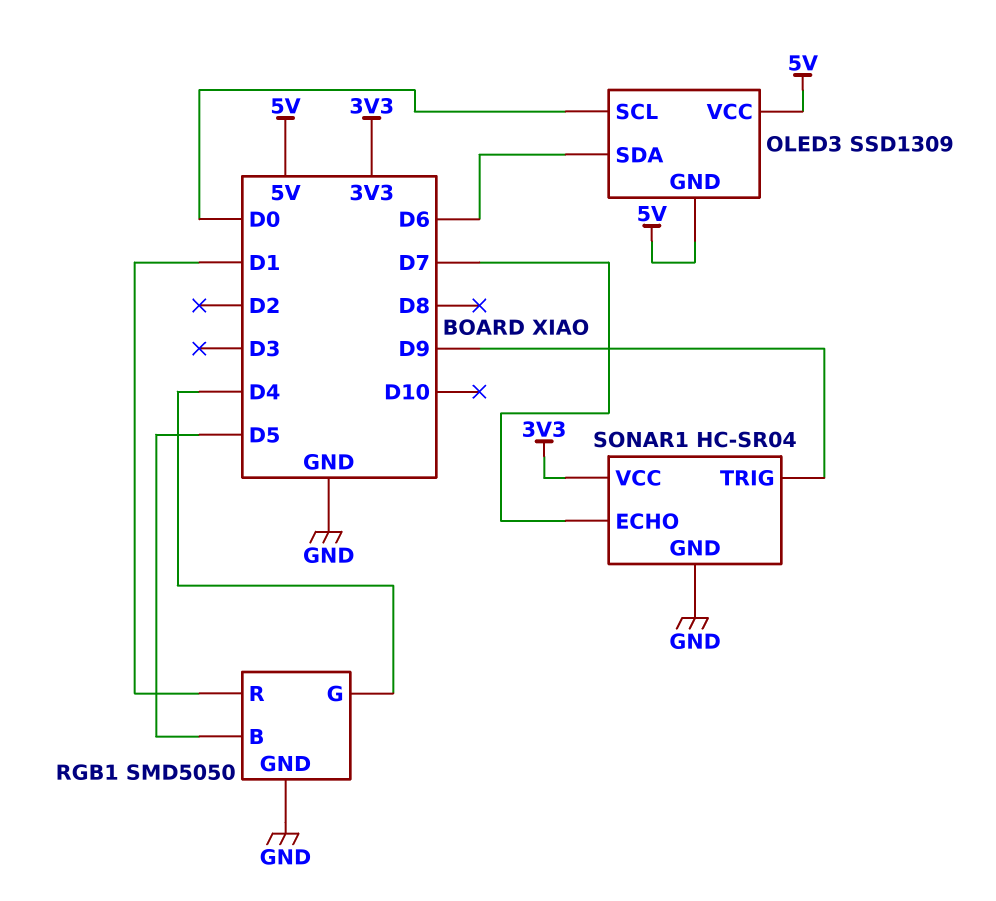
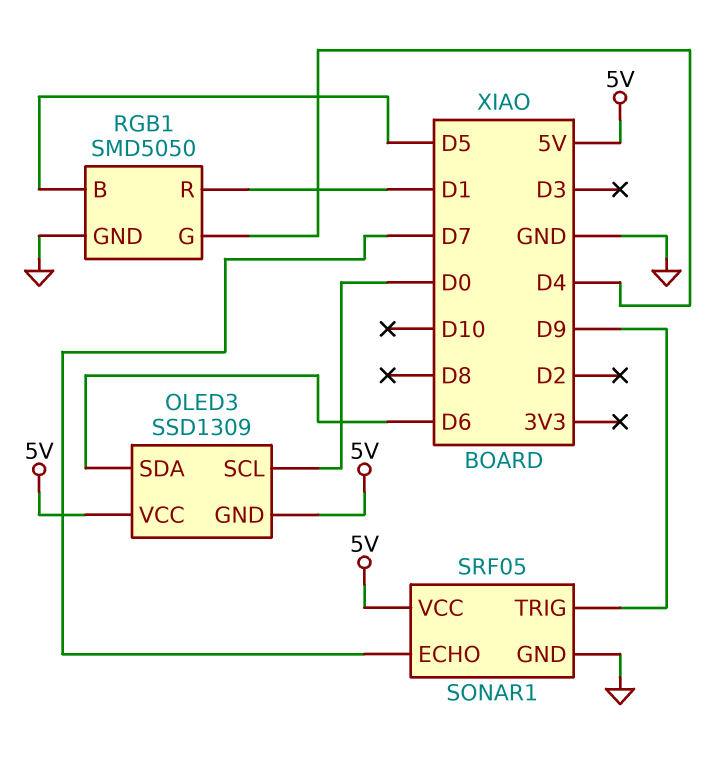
SONAR1: HC-SR04 -> SRF05
SONAR1 pin VCC: 3V3 -> 5V

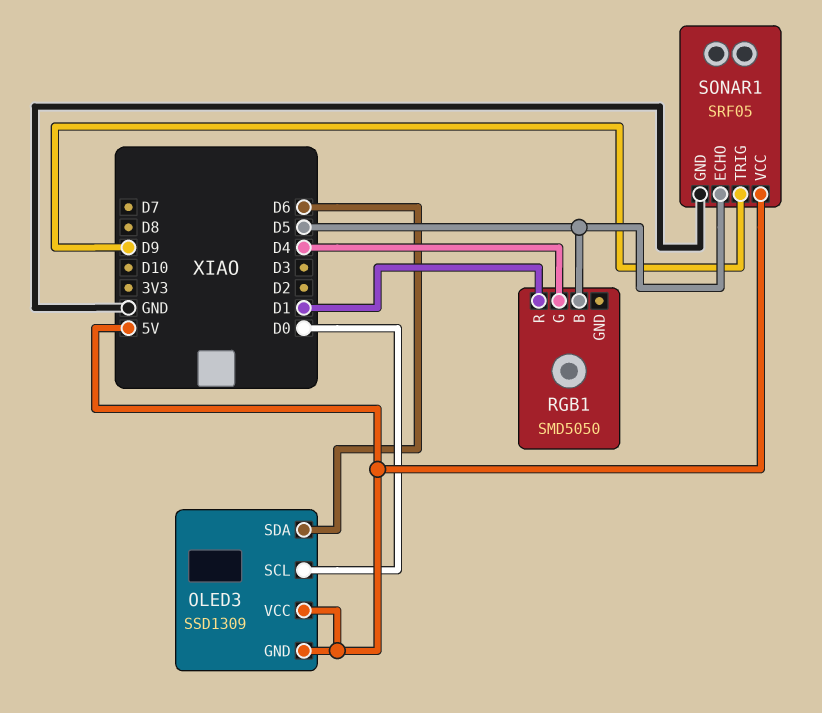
RGB1 pin GND: GND -> none
SONAR1 pin ECHO: D7 -> D5

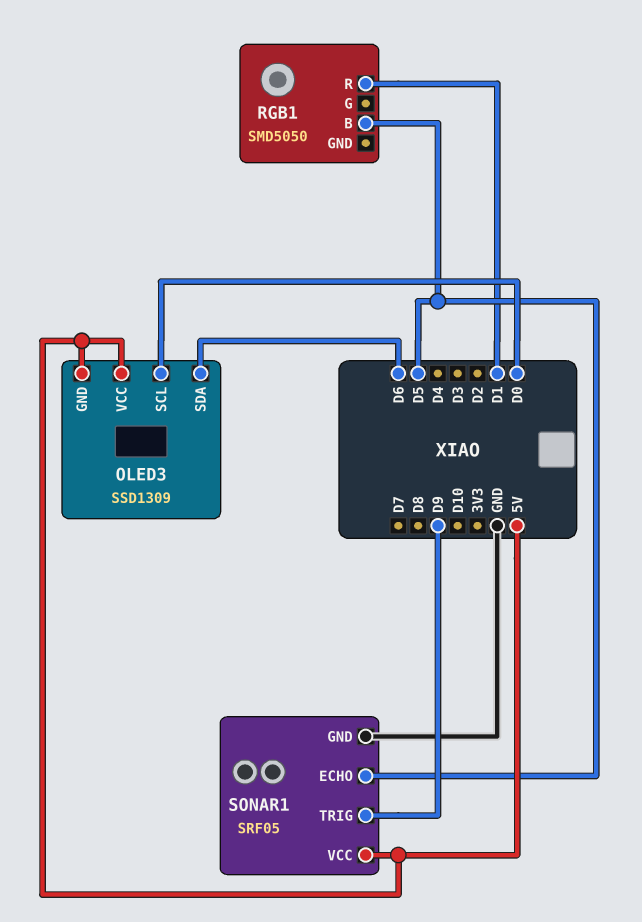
RGB1 pin G: D4 -> none

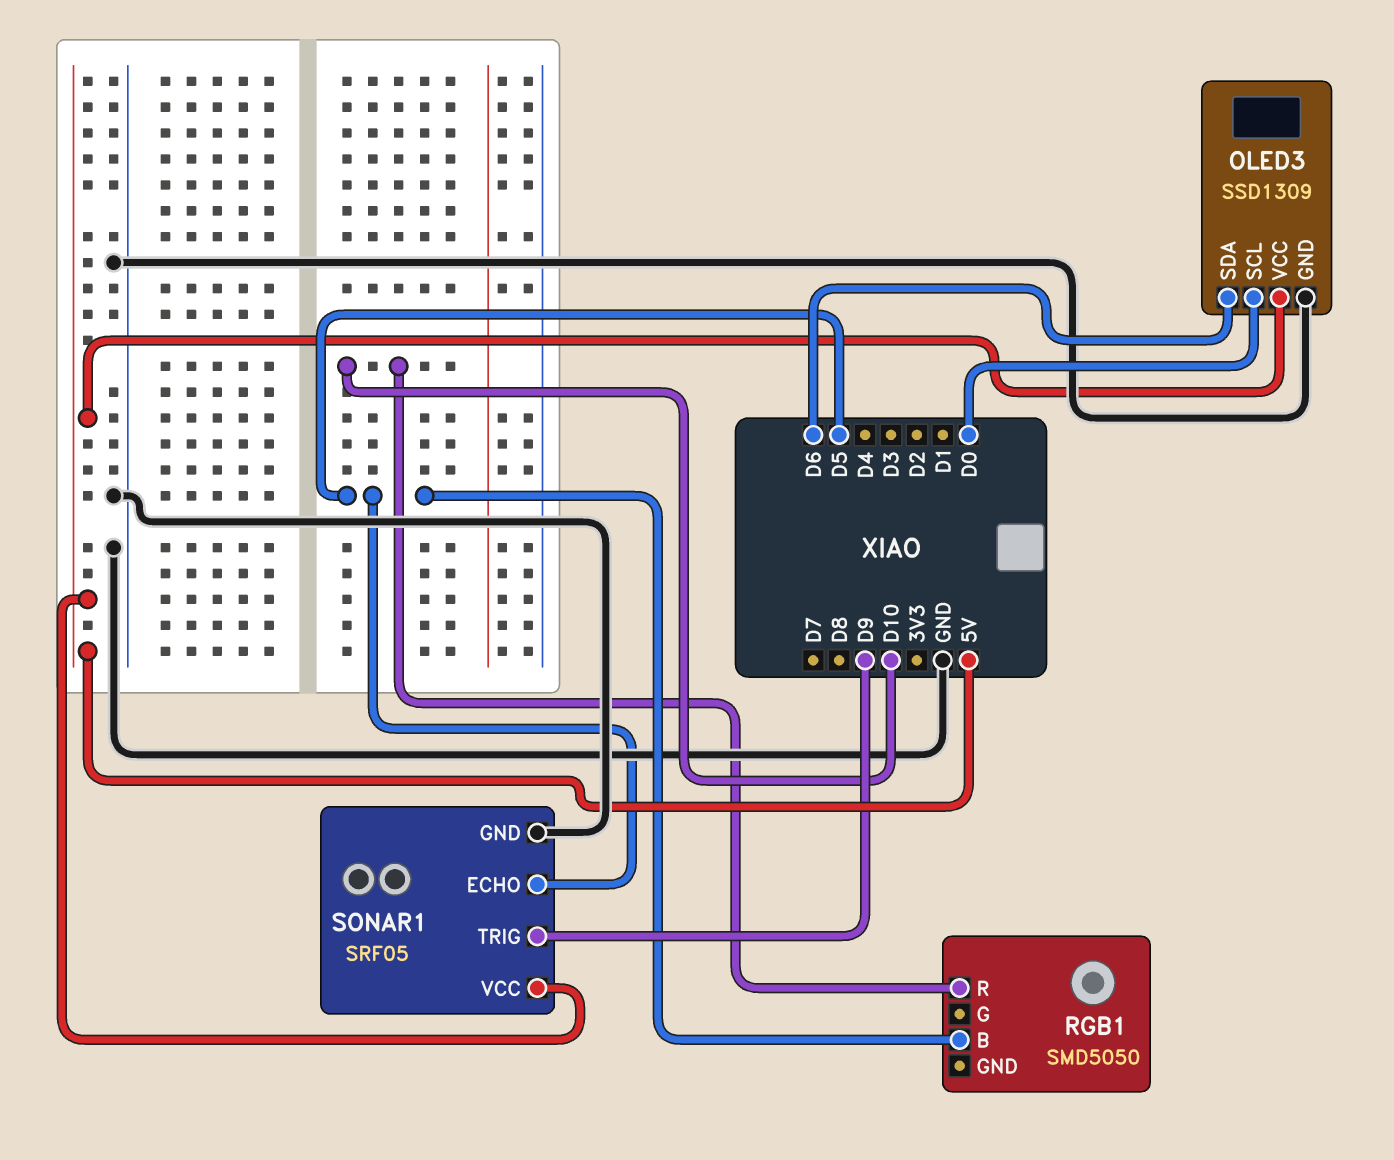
OLED3 pin GND: 5V -> GND
RGB1 pin R: D1 -> D10

